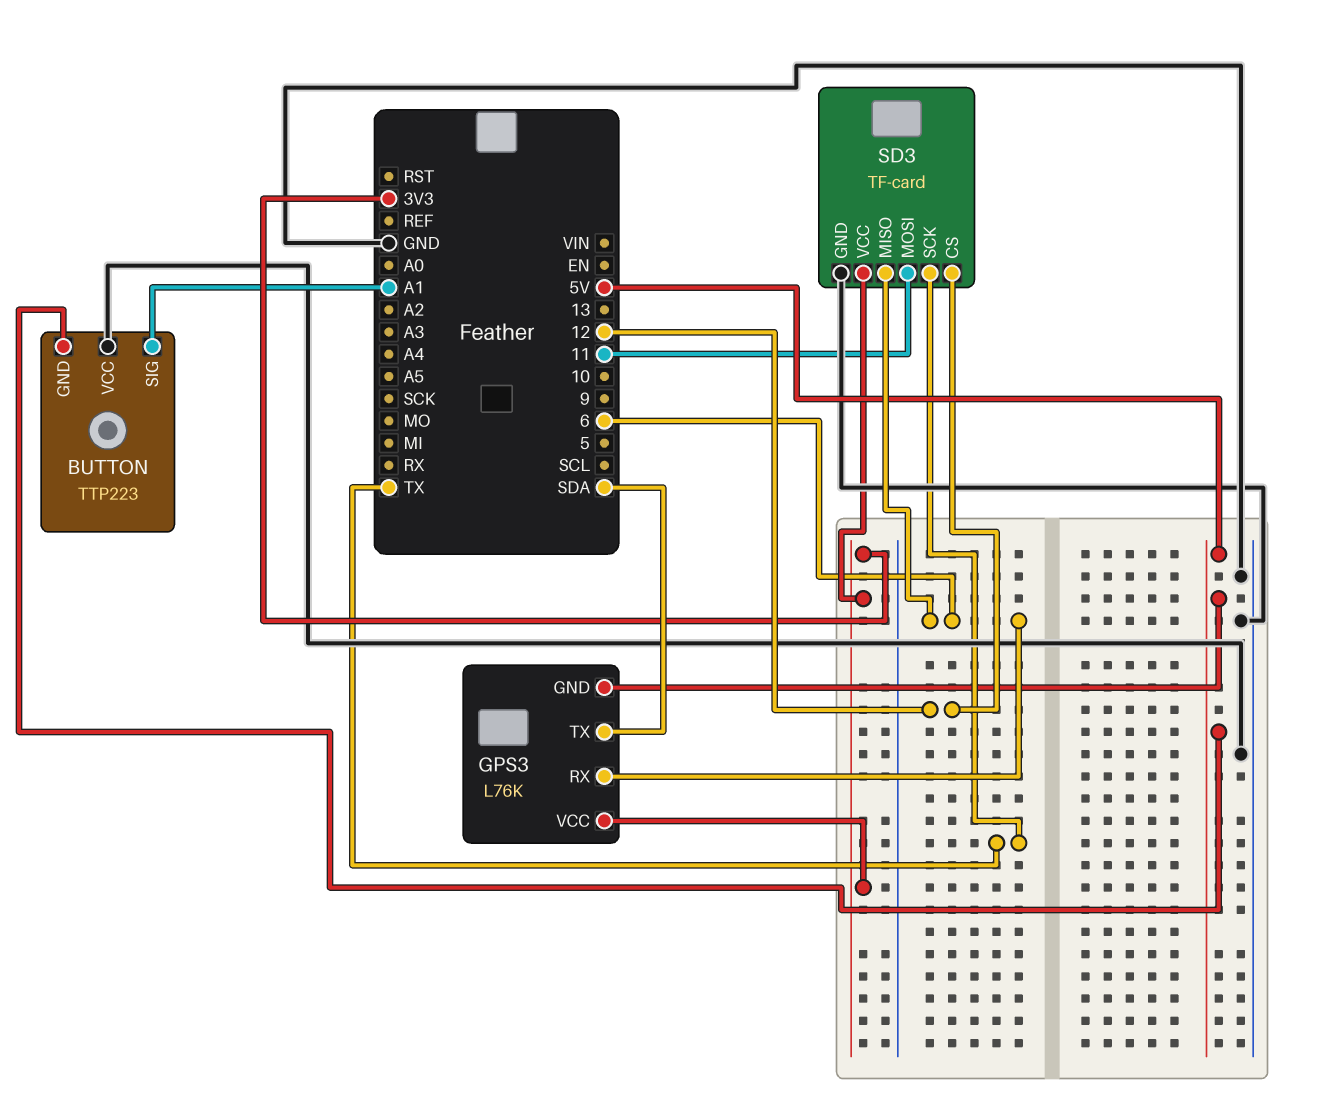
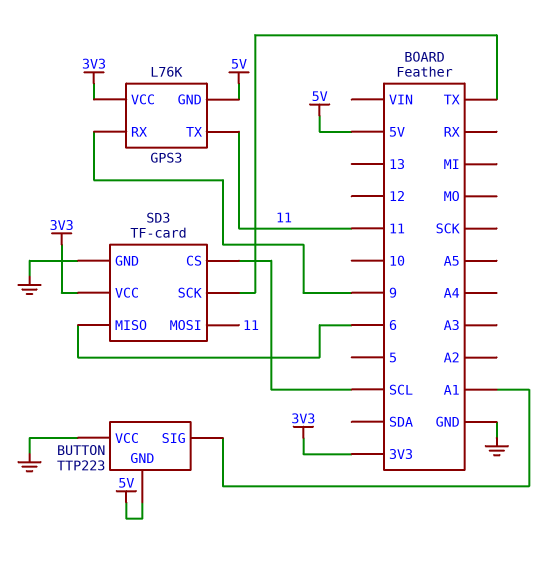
GPS3 pin RX: 6 -> 9
GPS3 pin TX: SDA -> 11
SD3 pin CS: 12 -> SCL

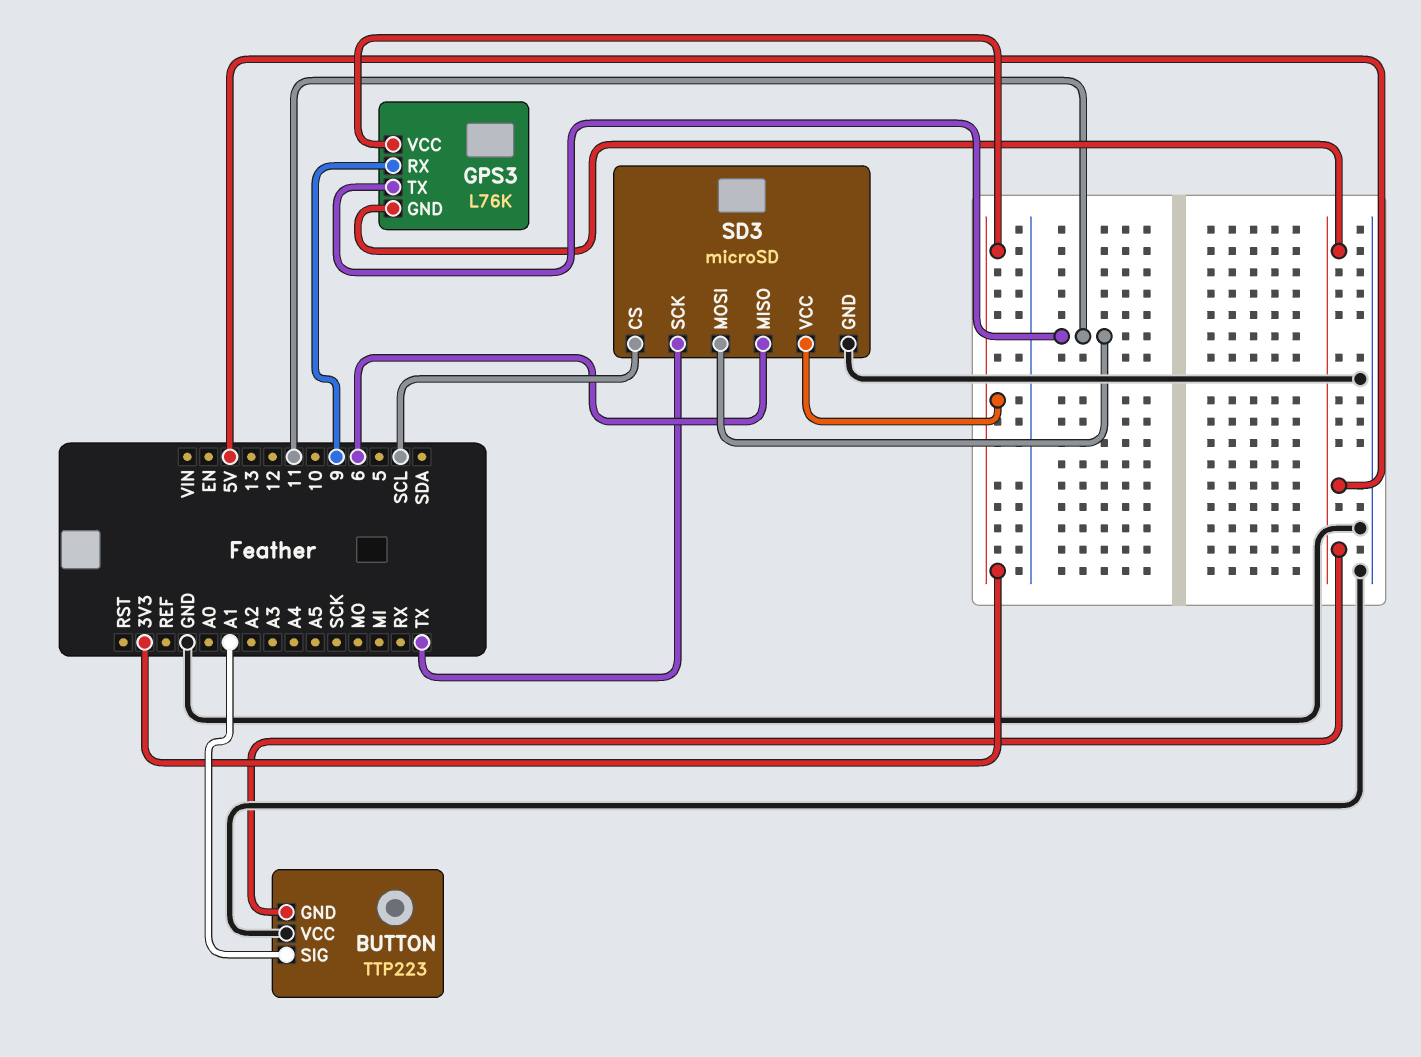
SD3: TF-card -> microSD

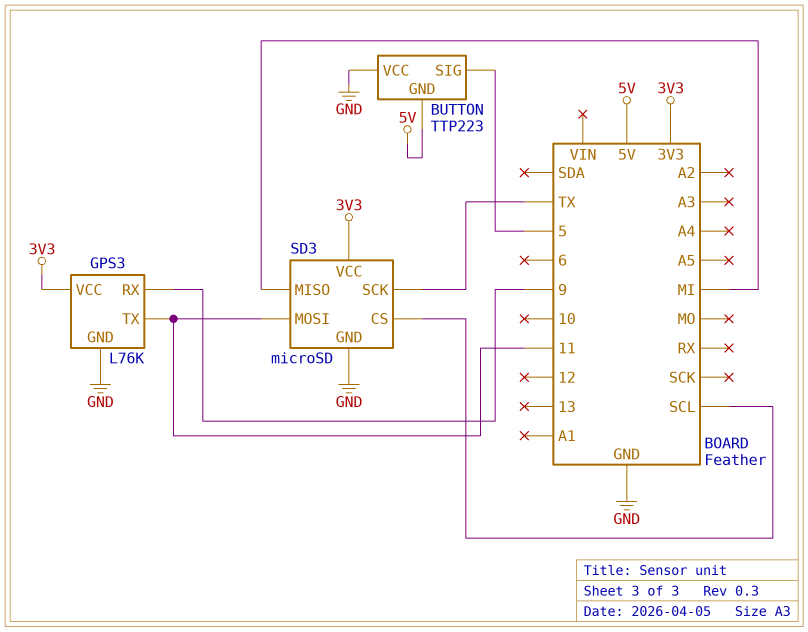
BUTTON pin SIG: A1 -> 5
GPS3 pin GND: 5V -> GND
SD3 pin MISO: 6 -> MI

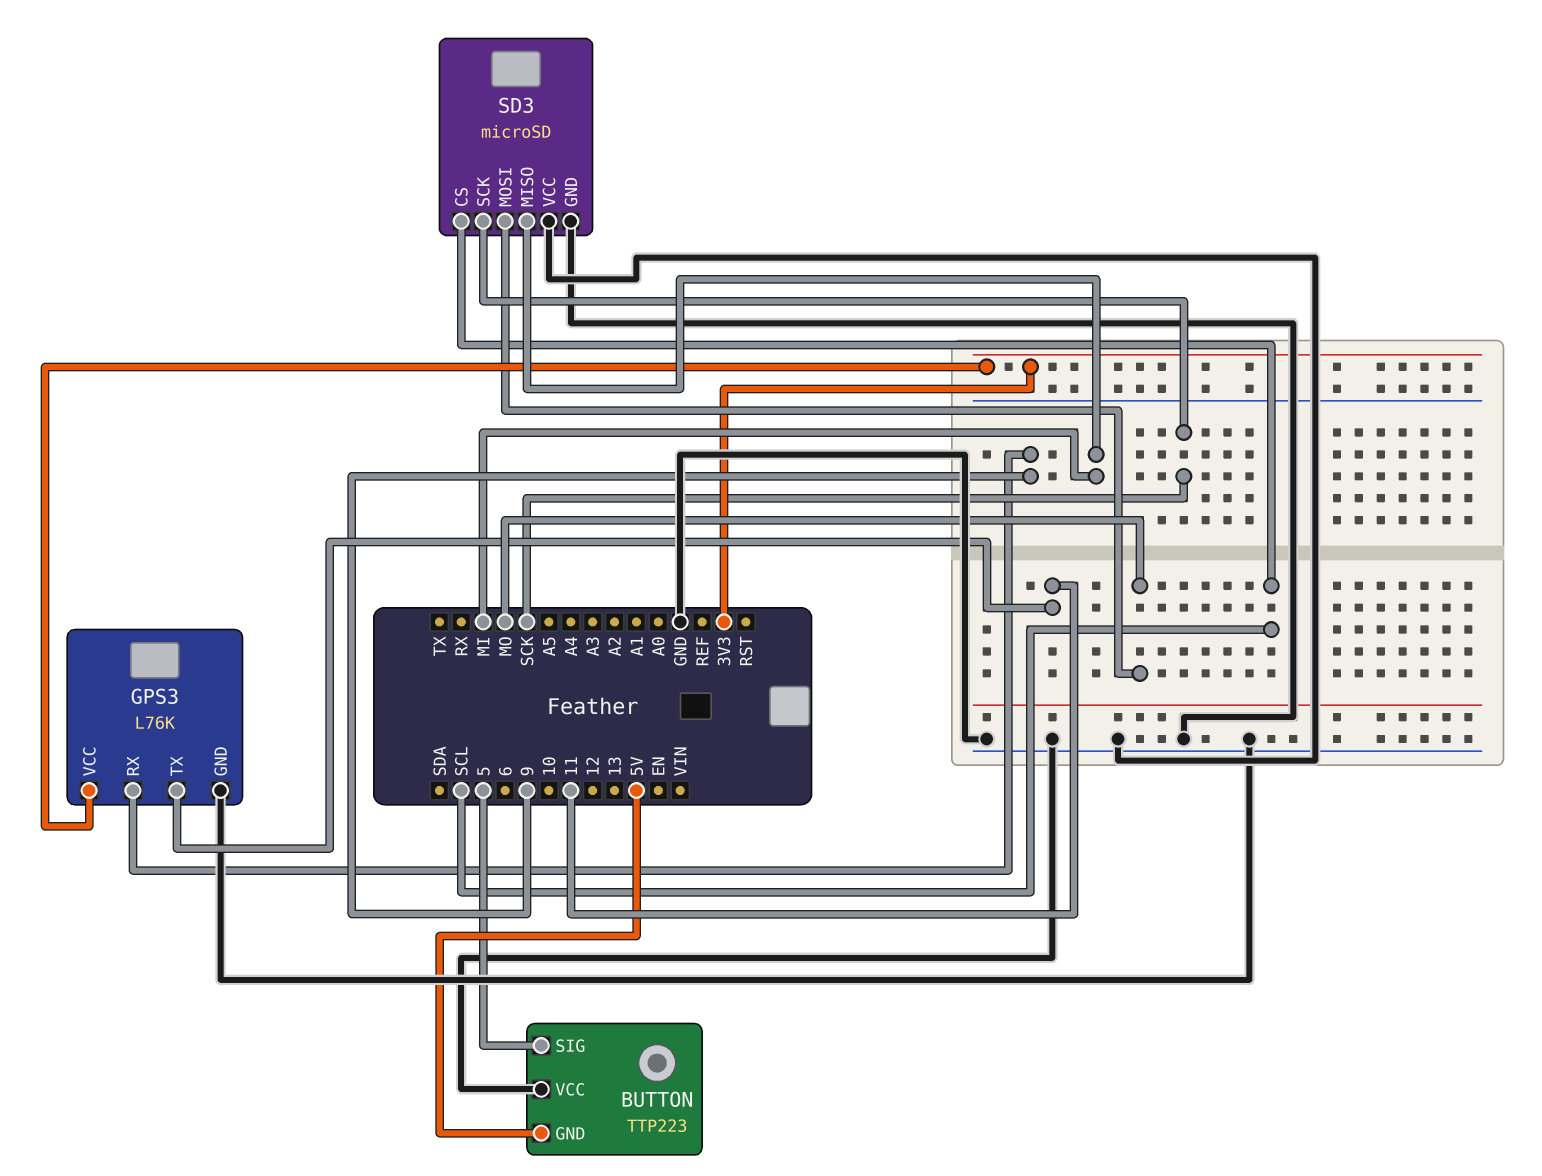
SD3 pin MOSI: 11 -> MO
SD3 pin SCK: TX -> SCK
SD3 pin VCC: 3V3 -> GND

